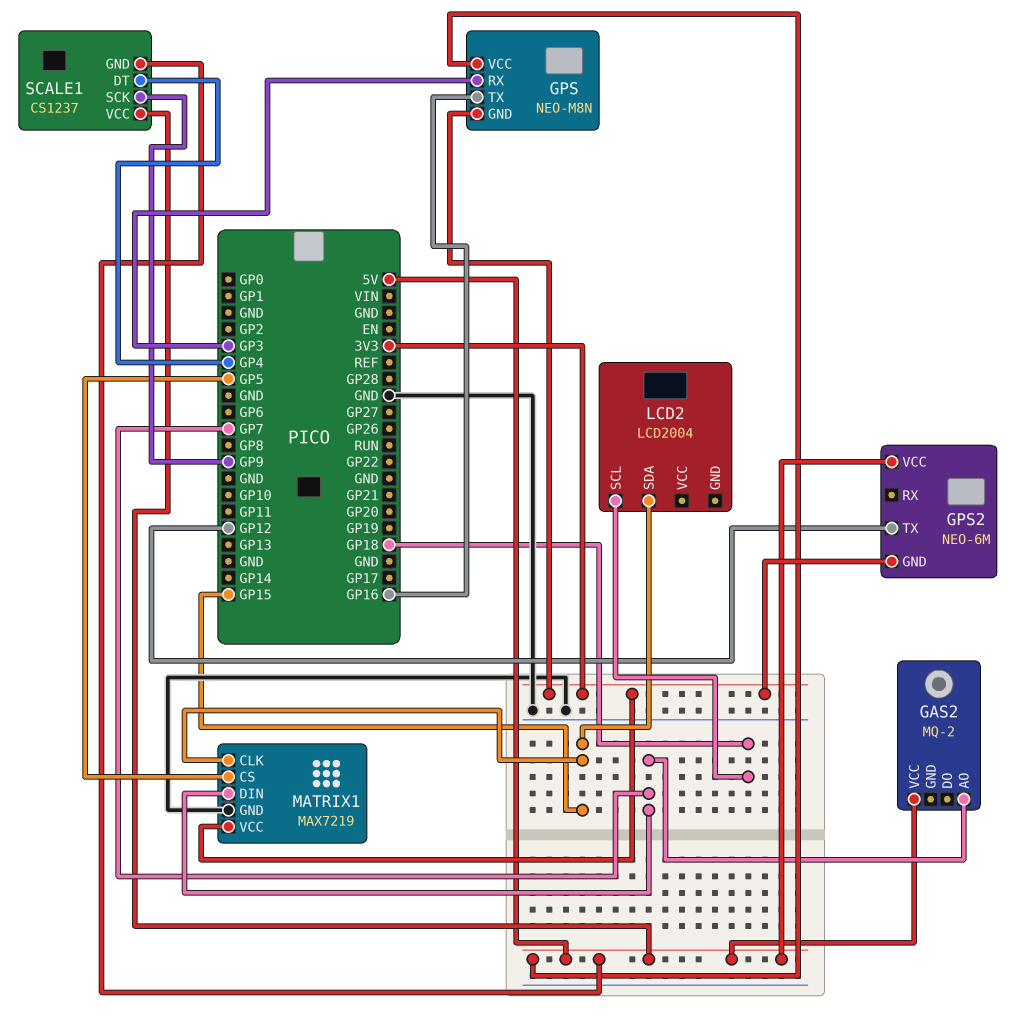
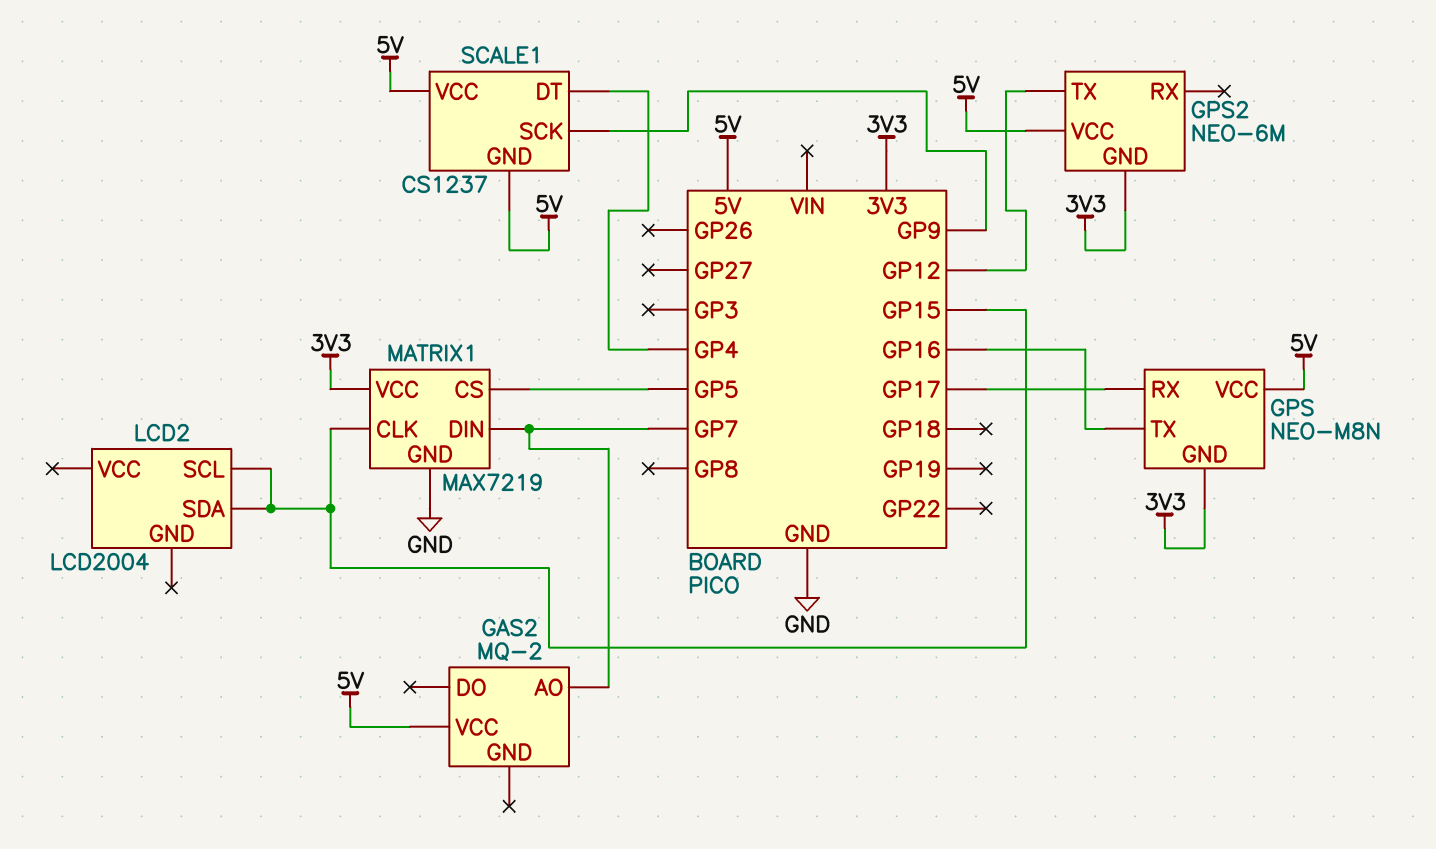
GPS pin RX: GP3 -> GP17
LCD2 pin SCL: GP18 -> GP15

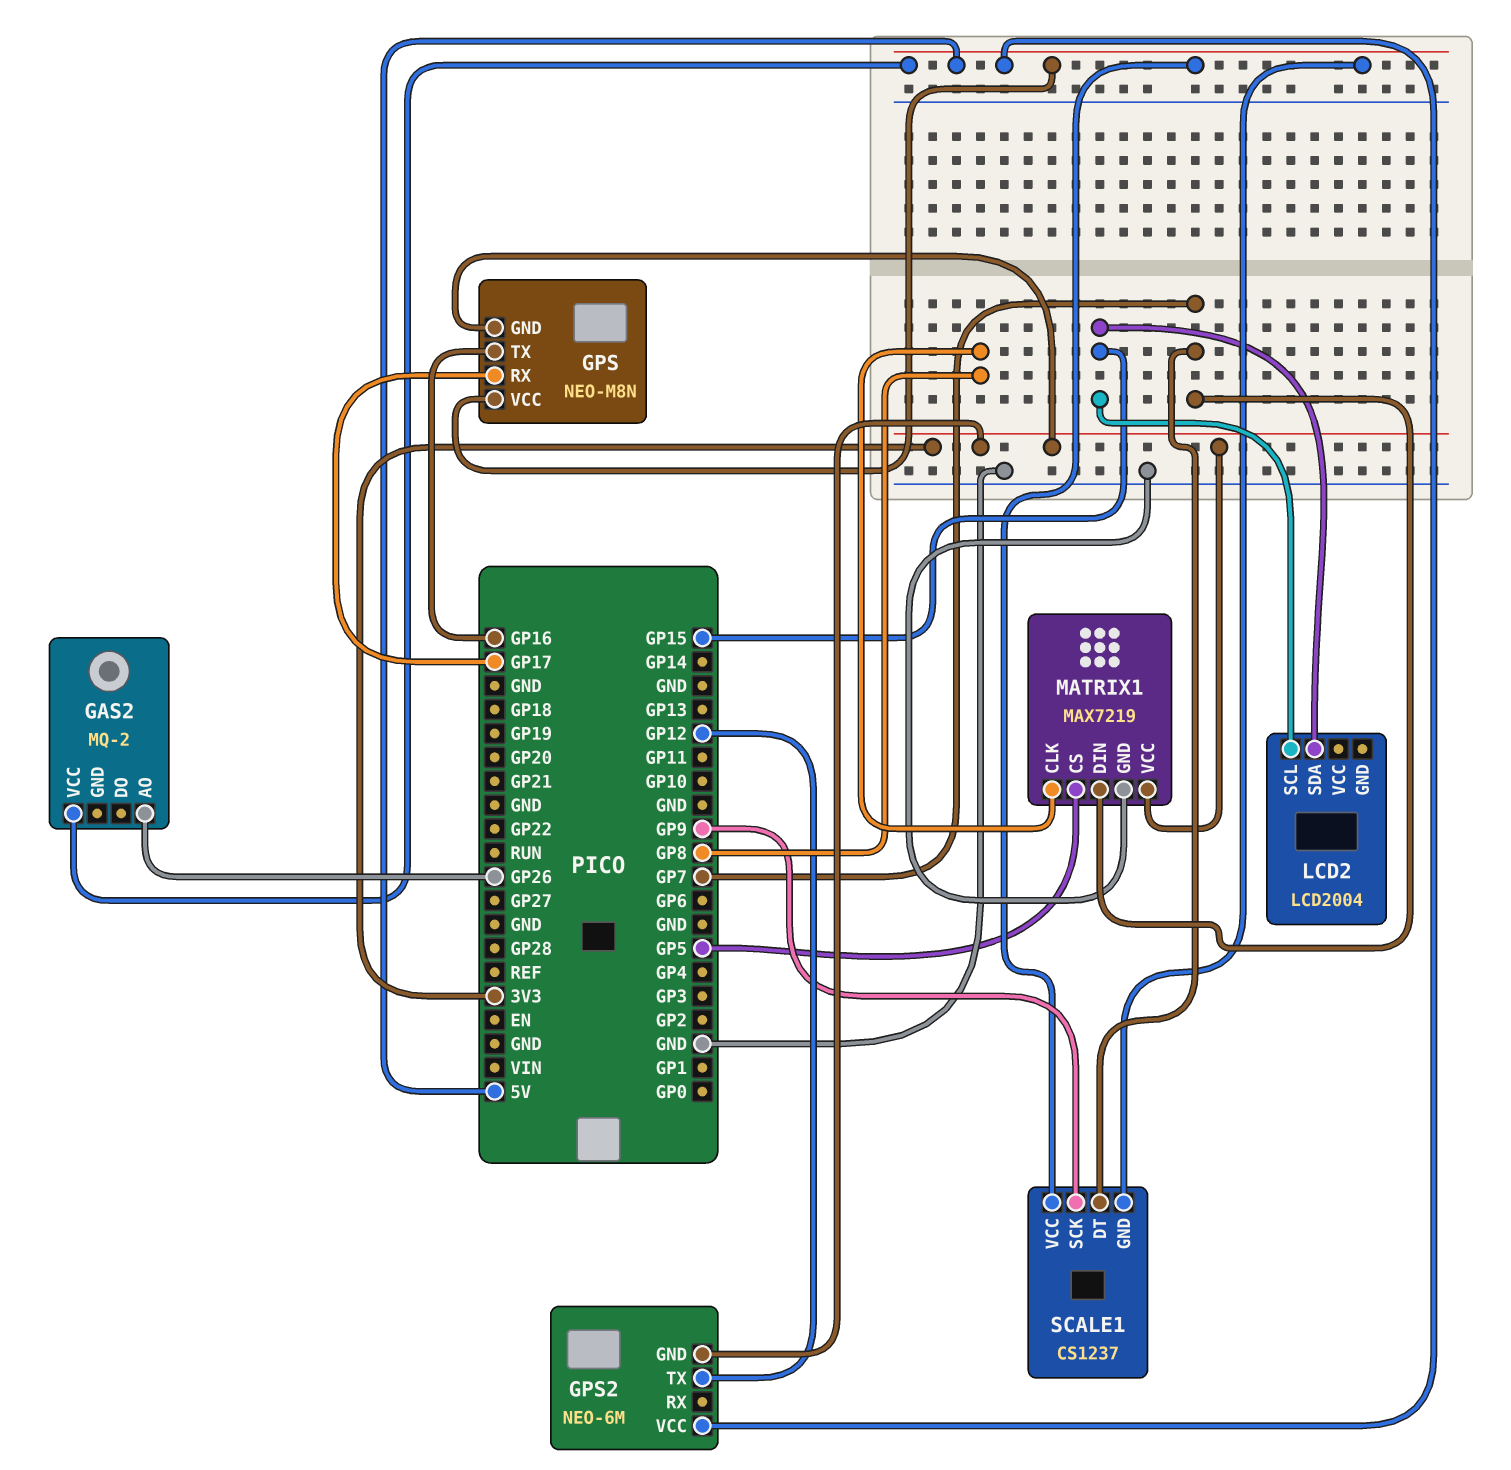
GAS2 pin AO: GP7 -> GP26
MATRIX1 pin CLK: GP15 -> GP8
SCALE1 pin DT: GP4 -> GP7

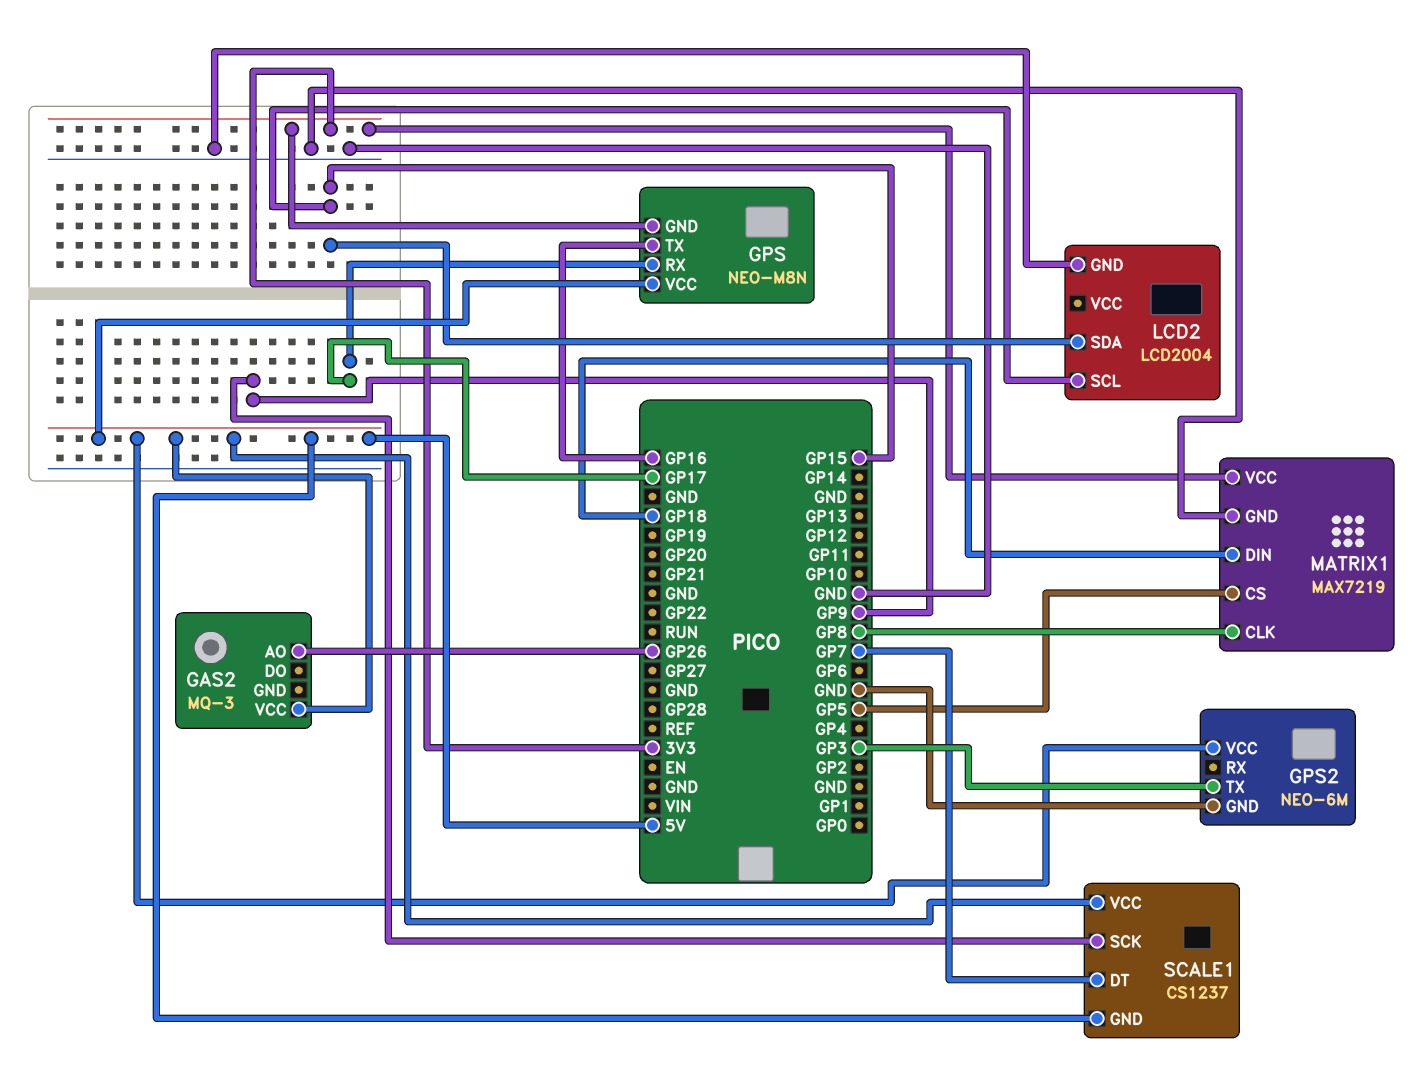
GAS2: MQ-2 -> MQ-3
GPS2 pin GND: 3V3 -> GND
GPS2 pin TX: GP12 -> GP3
LCD2 pin GND: none -> GND
MATRIX1 pin DIN: GP7 -> GP18

